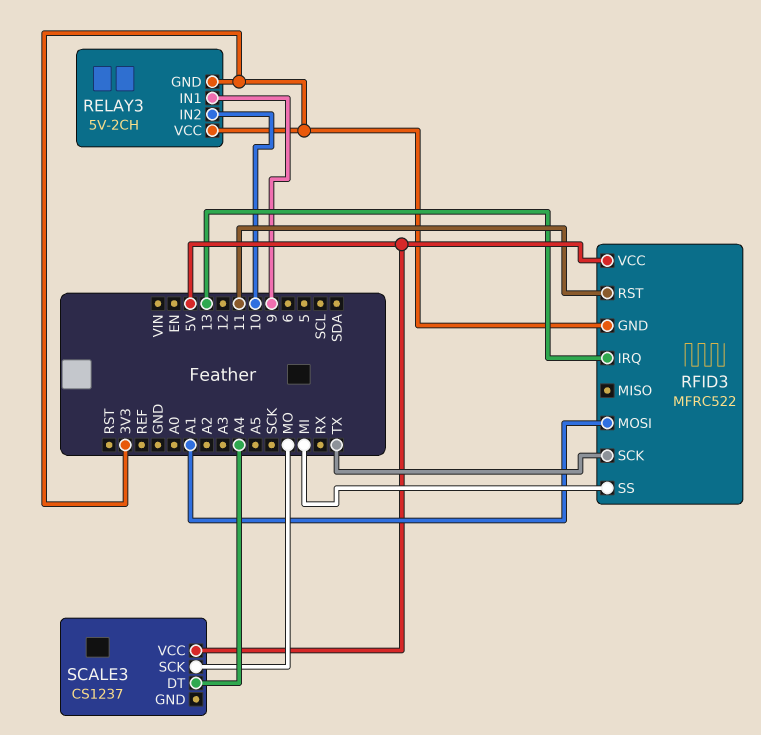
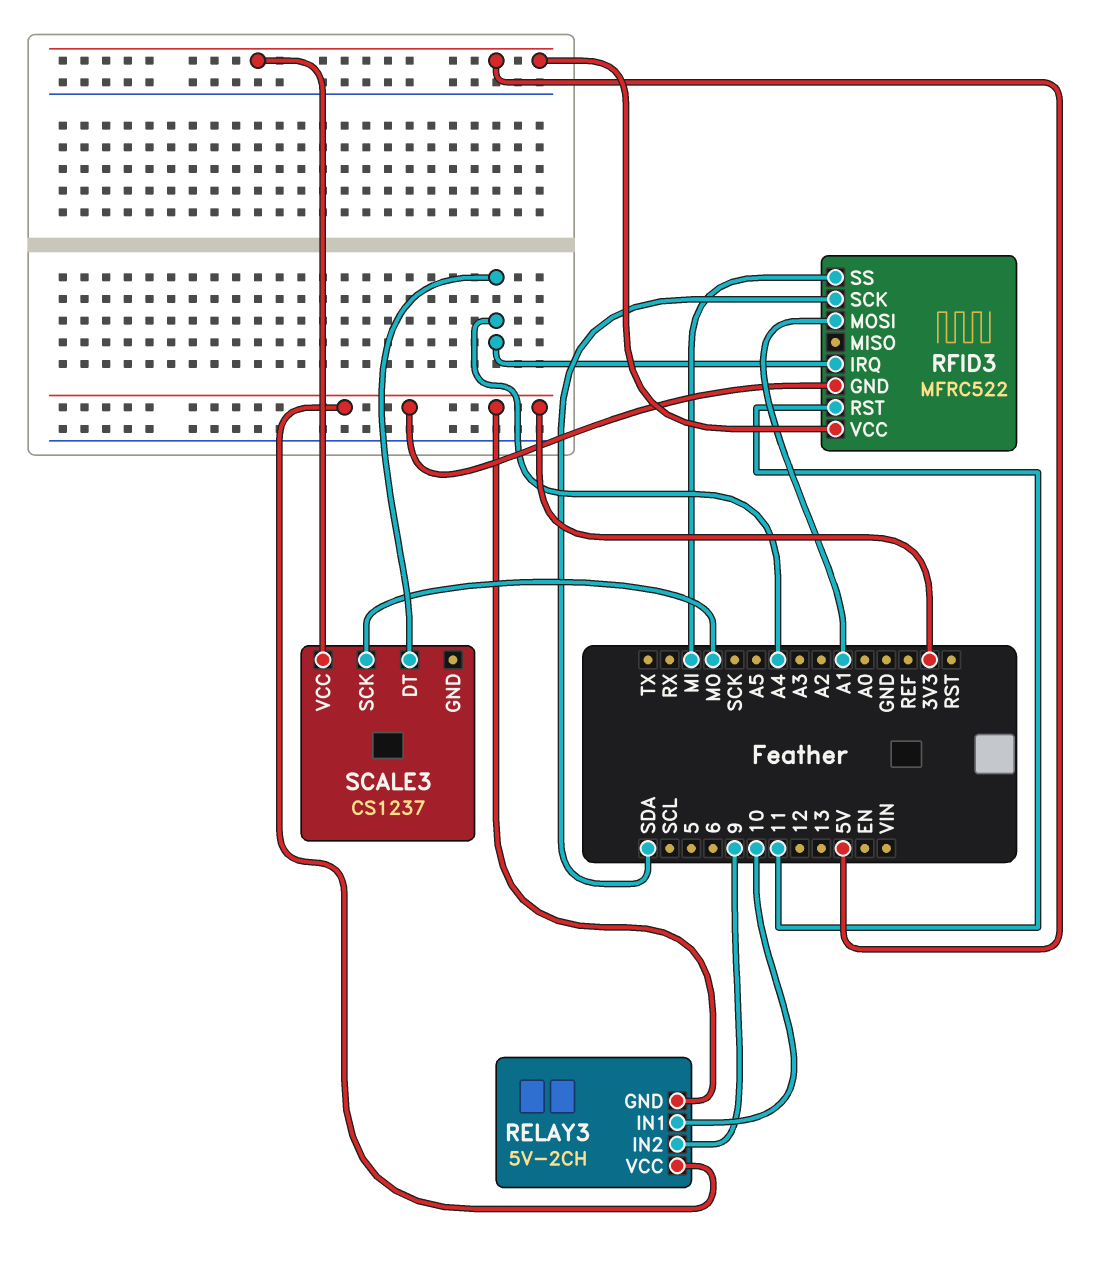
RELAY3 pin IN1: 9 -> 10
RELAY3 pin IN2: 10 -> 9
RFID3 pin IRQ: 13 -> A4
RFID3 pin SCK: TX -> SDA

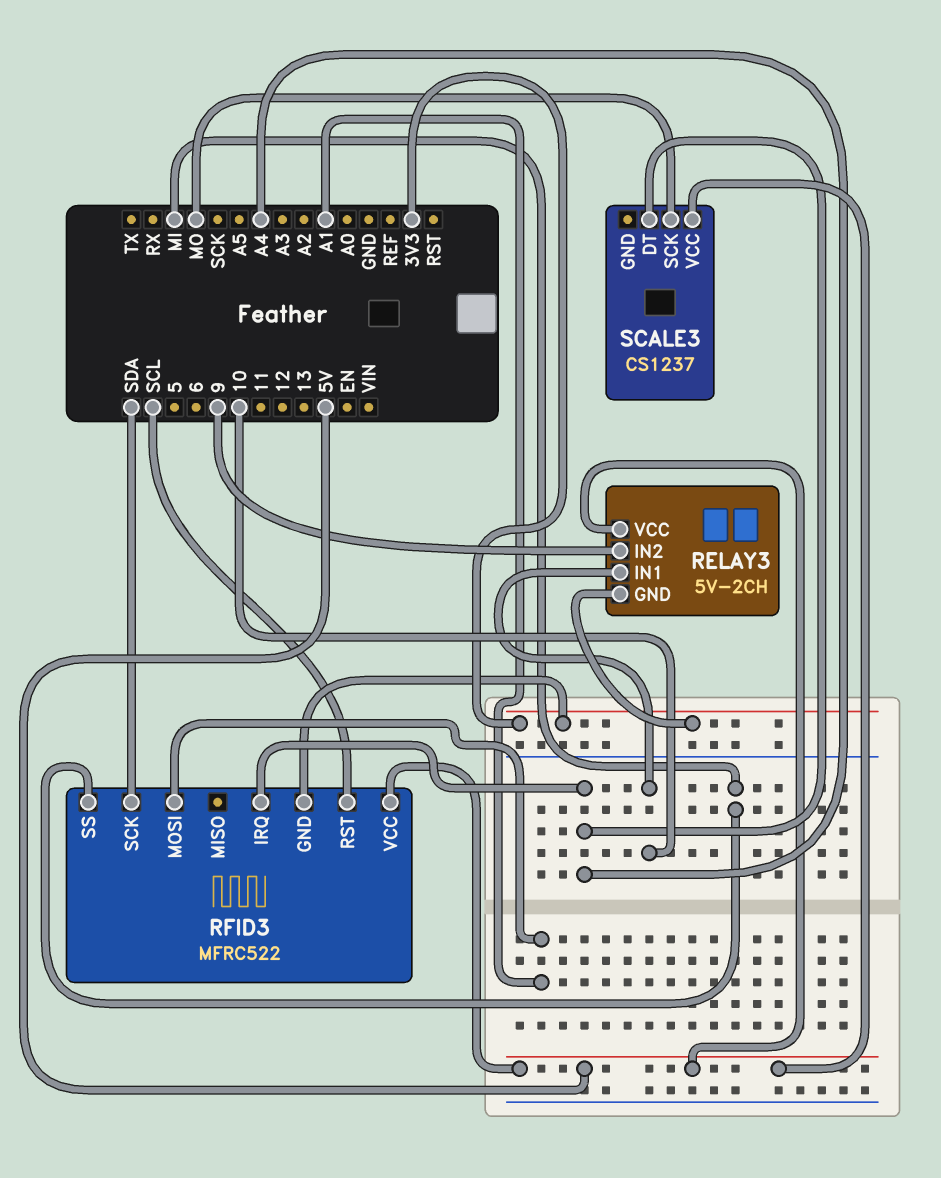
RELAY3 pin VCC: 3V3 -> 5V
RFID3 pin RST: 11 -> SCL

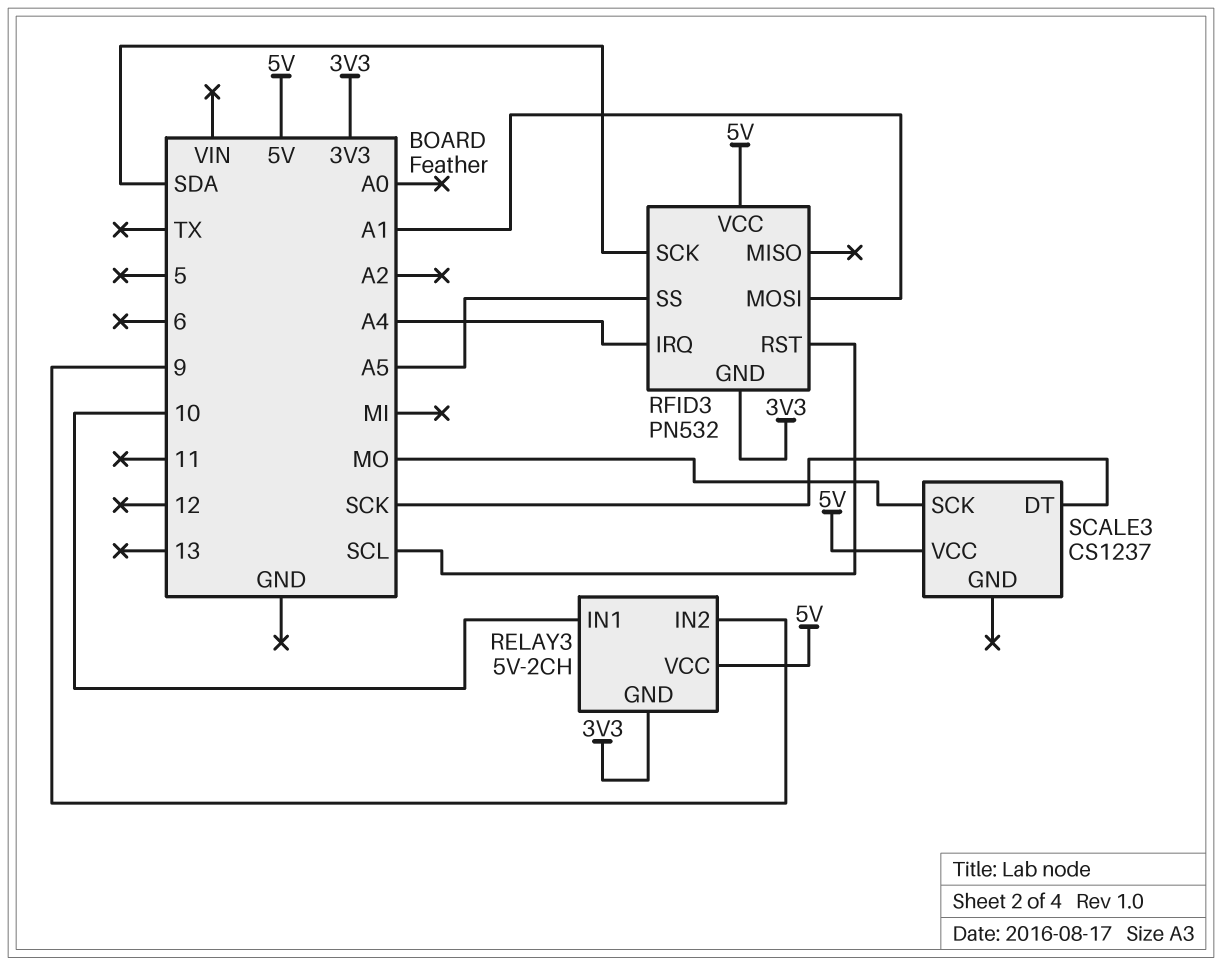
RFID3: MFRC522 -> PN532
RFID3 pin SS: MI -> A5
SCALE3 pin DT: A4 -> SCK

